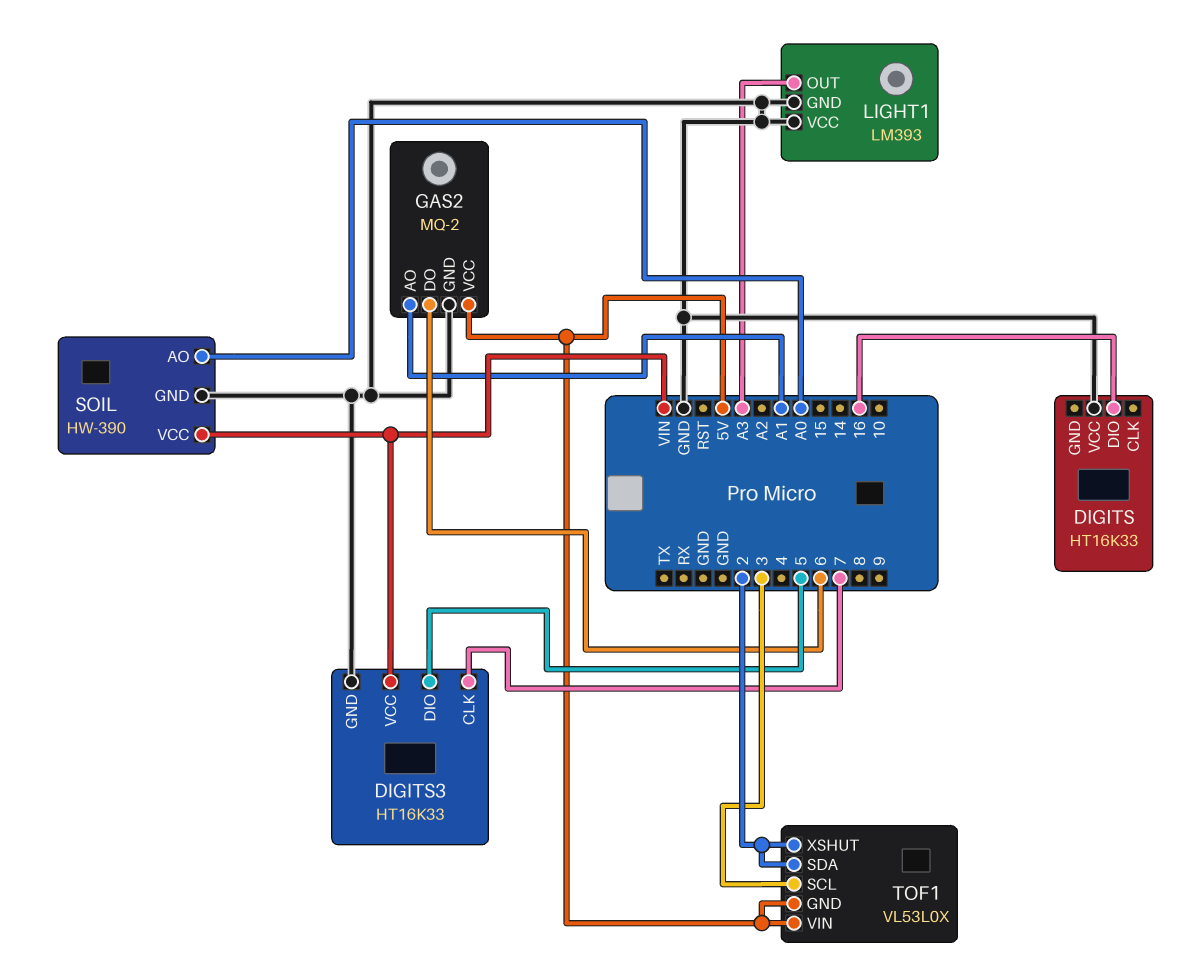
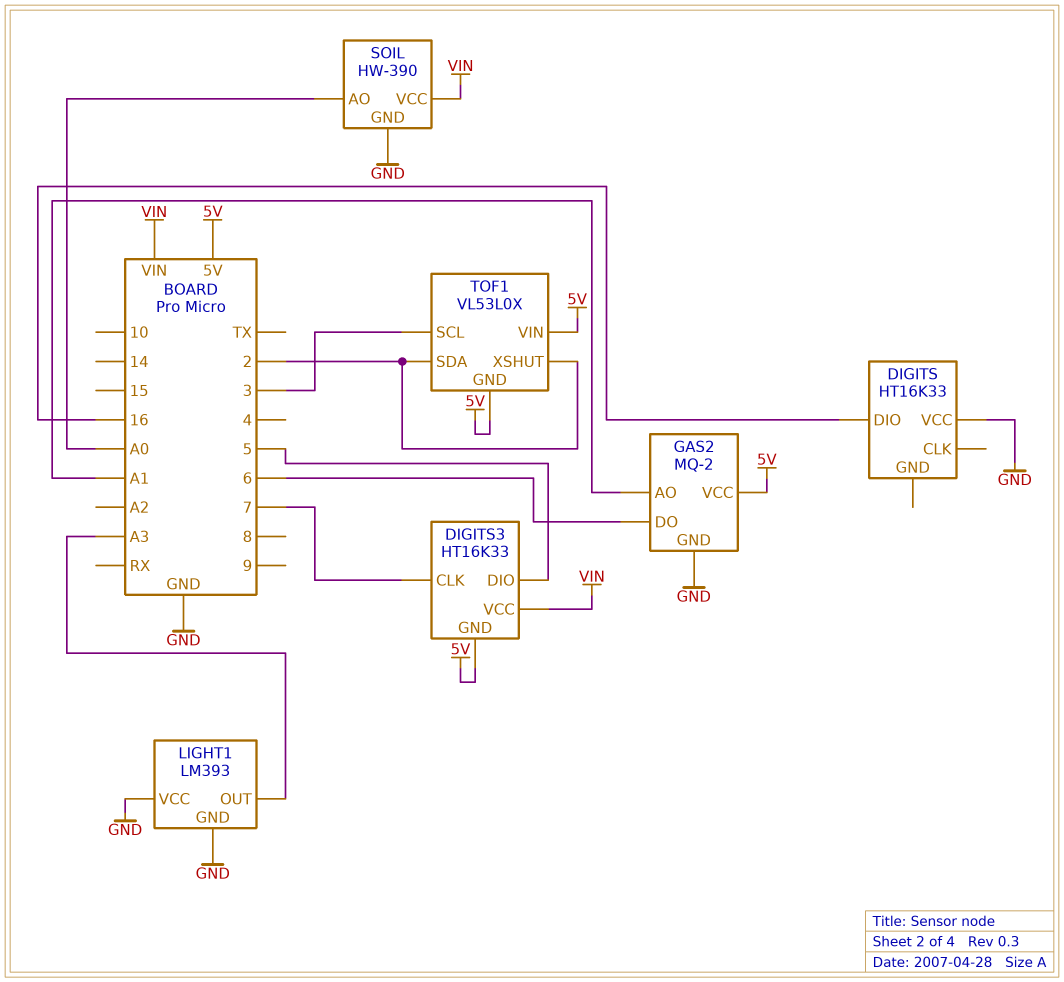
DIGITS3 pin GND: GND -> 5V

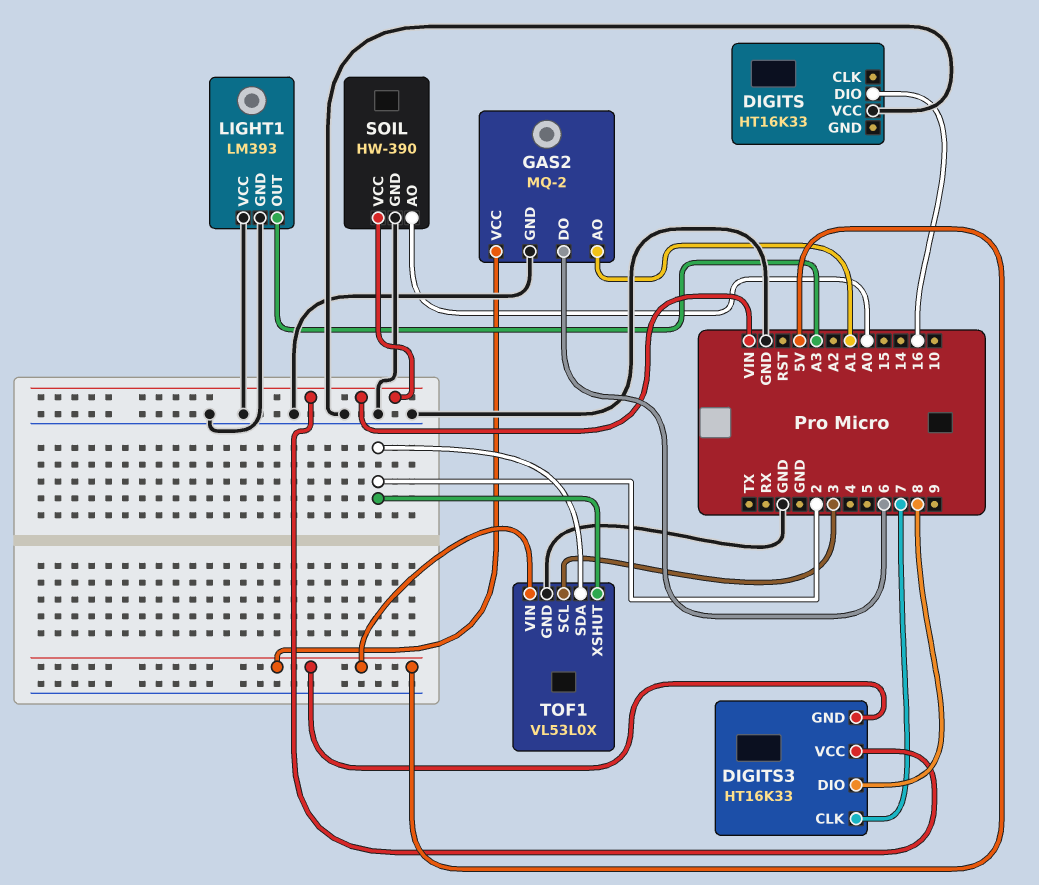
DIGITS3 pin DIO: 5 -> 8
TOF1 pin GND: 5V -> GND

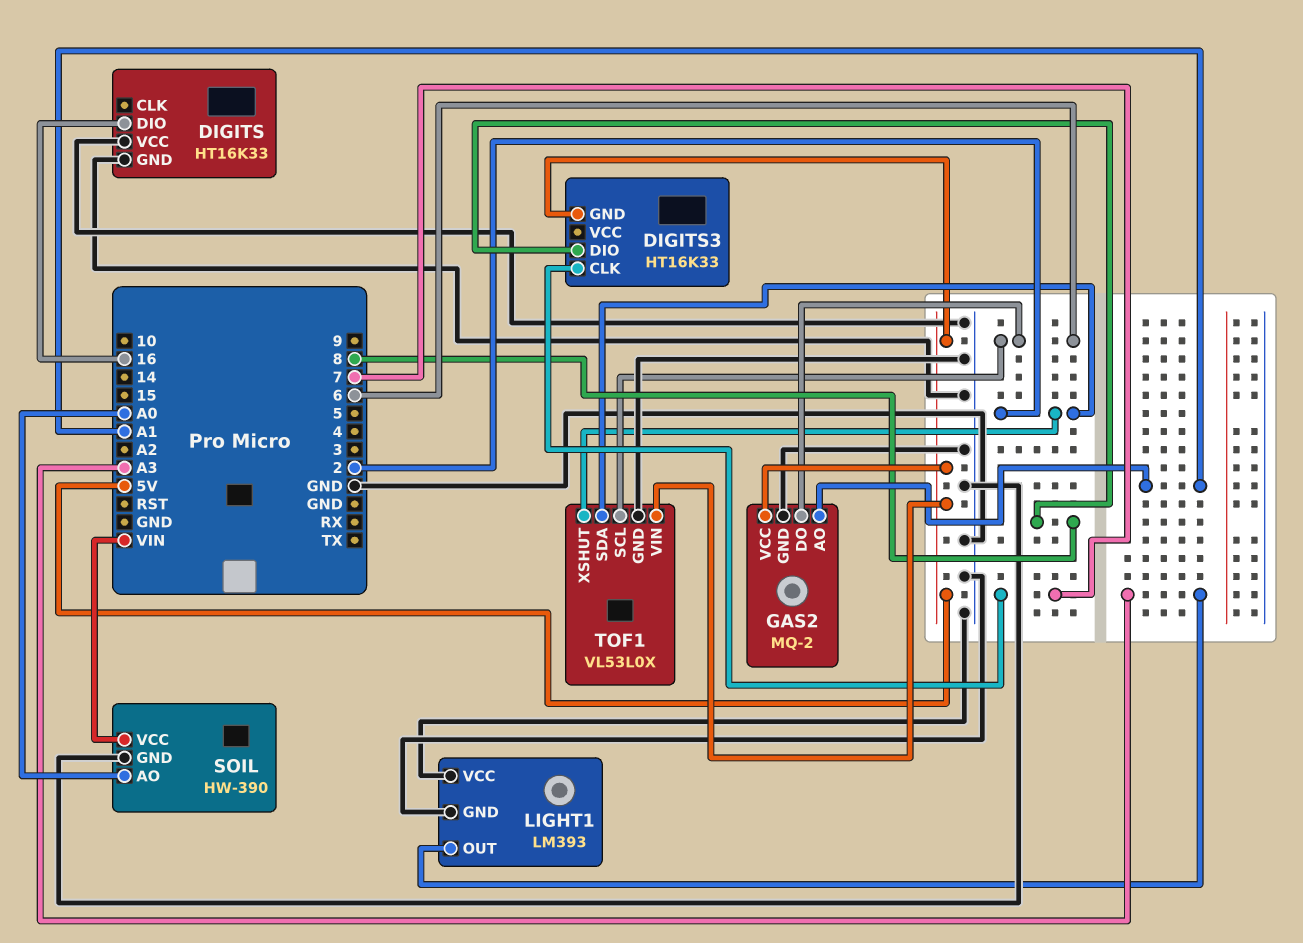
DIGITS pin GND: none -> GND
DIGITS3 pin VCC: VIN -> none
TOF1 pin SCL: 3 -> 6

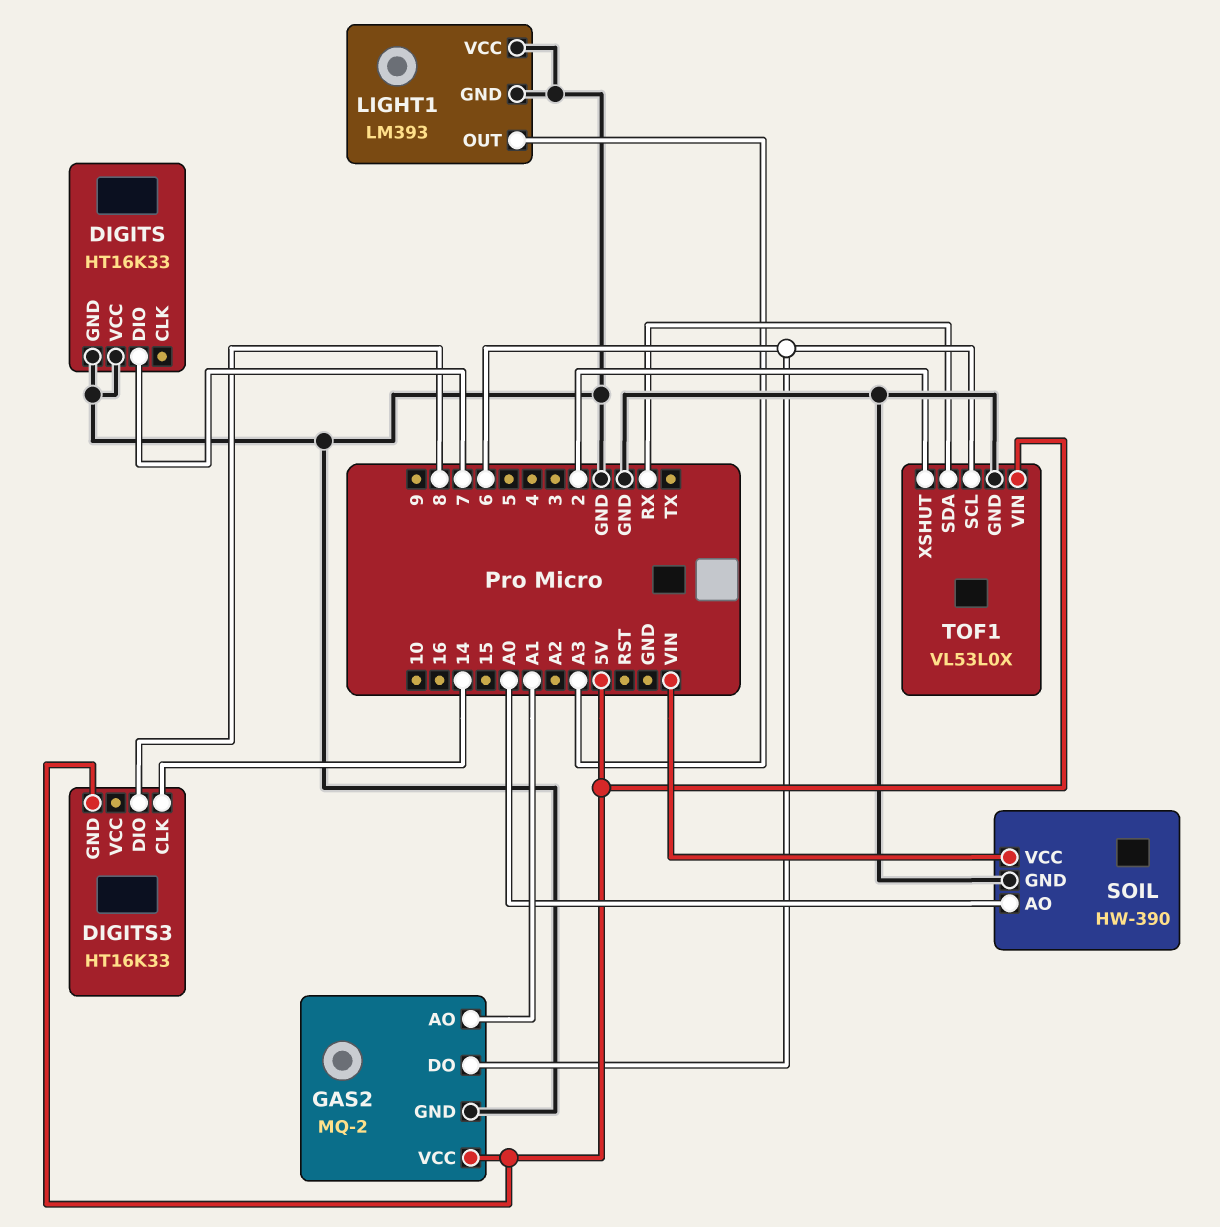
DIGITS pin DIO: 16 -> 7
DIGITS3 pin CLK: 7 -> 14
TOF1 pin SDA: 2 -> RX

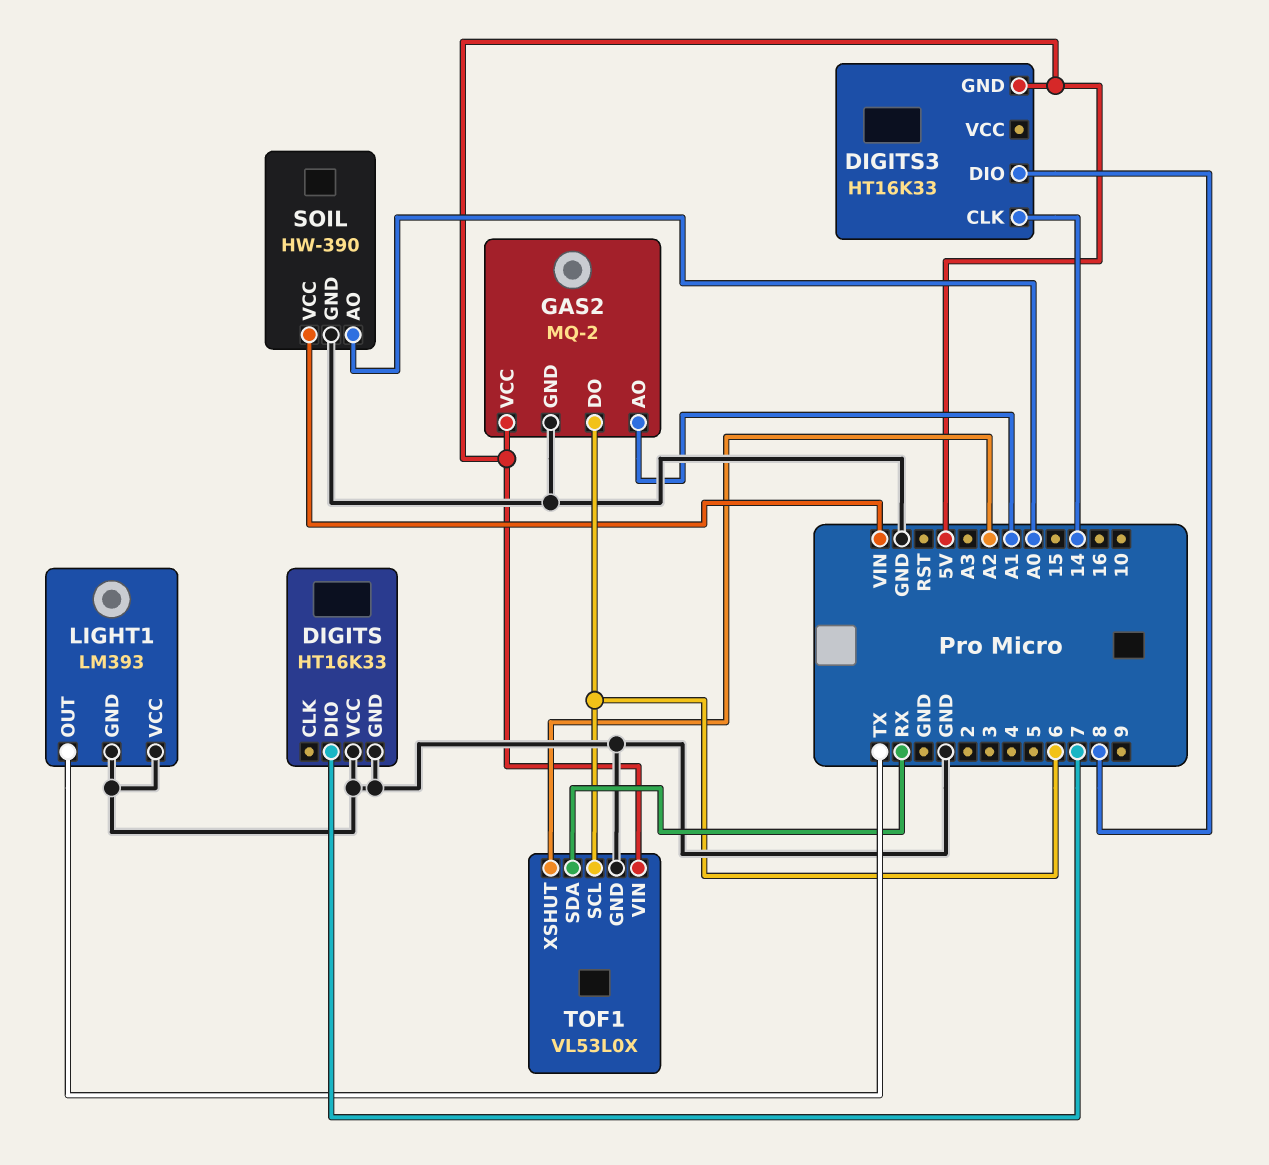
LIGHT1 pin OUT: A3 -> TX
TOF1 pin XSHUT: 2 -> A2

